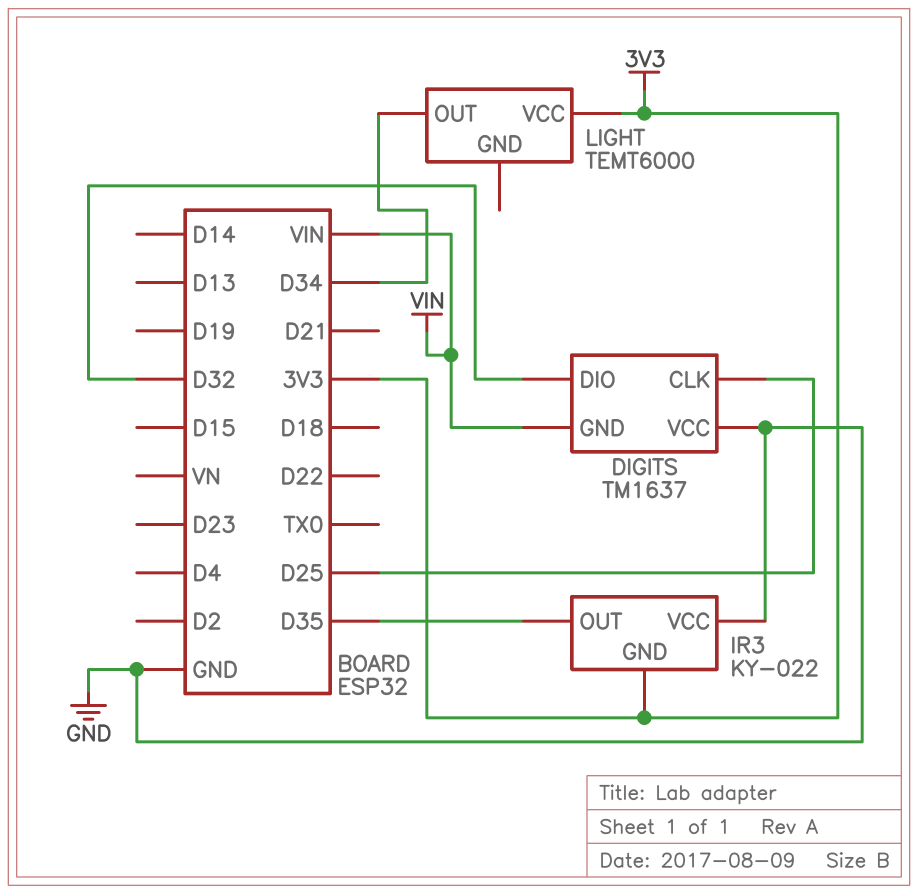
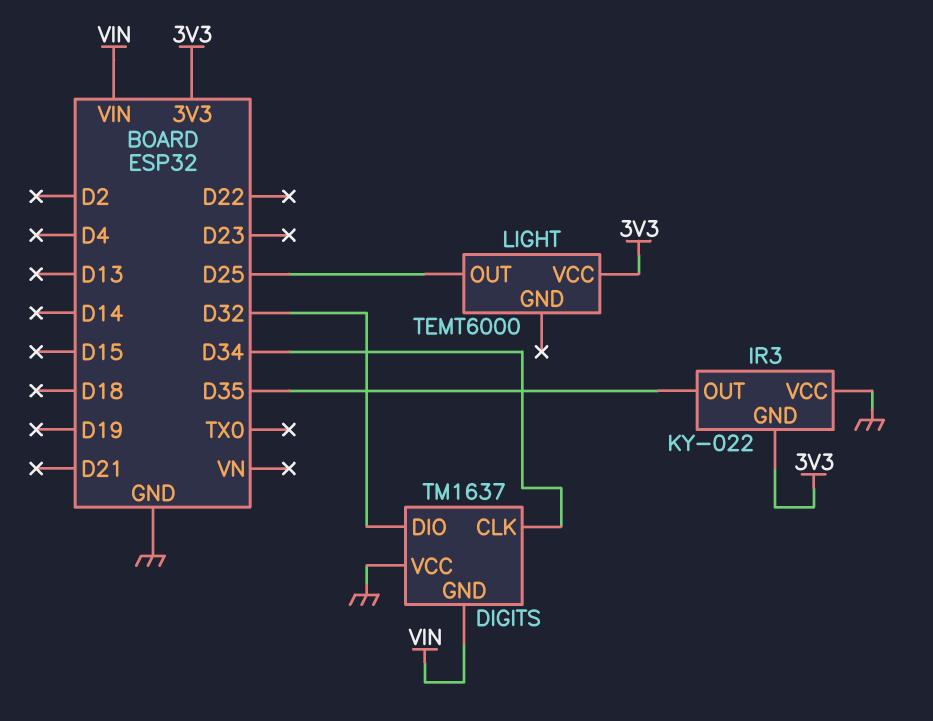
DIGITS pin CLK: D25 -> D34
LIGHT pin OUT: D34 -> D25

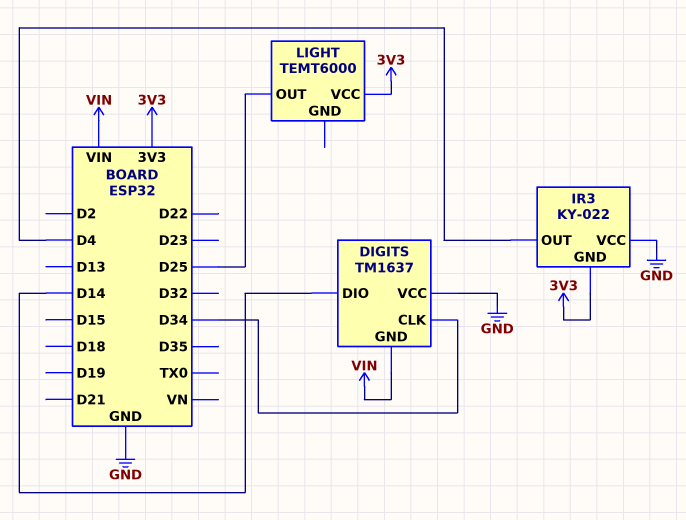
DIGITS pin DIO: D32 -> D14
IR3 pin OUT: D35 -> D4

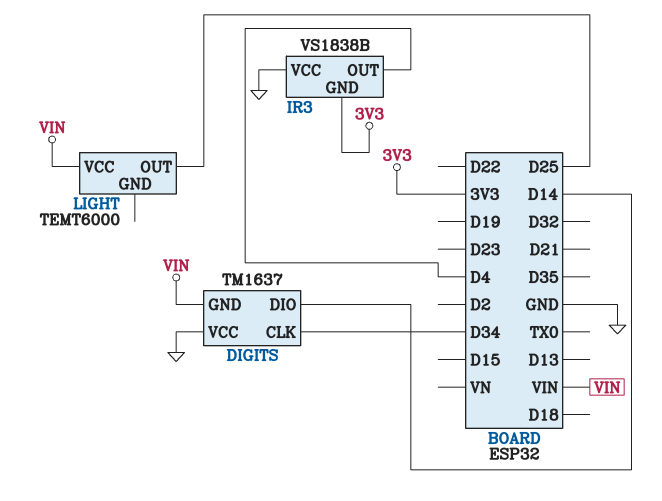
IR3: KY-022 -> VS1838B
LIGHT pin VCC: 3V3 -> VIN

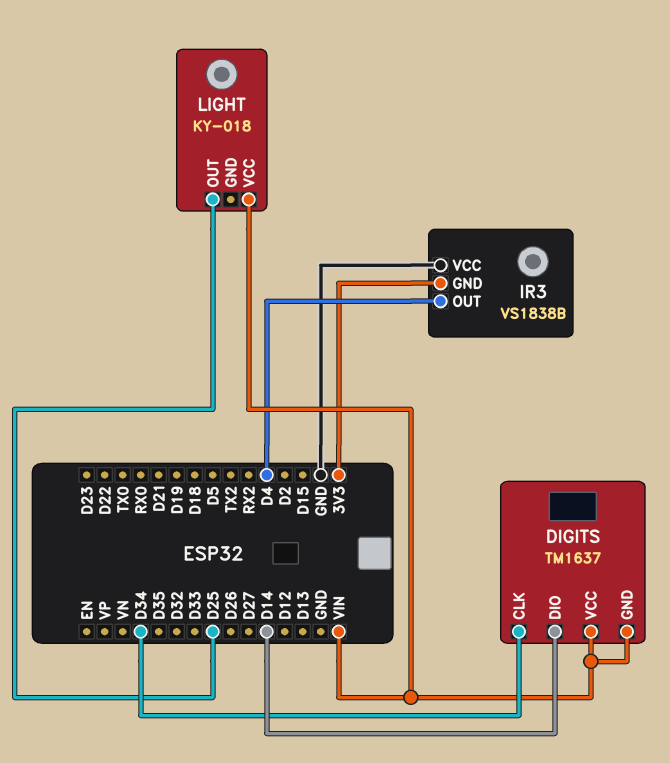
DIGITS pin VCC: GND -> VIN
LIGHT: TEMT6000 -> KY-018

